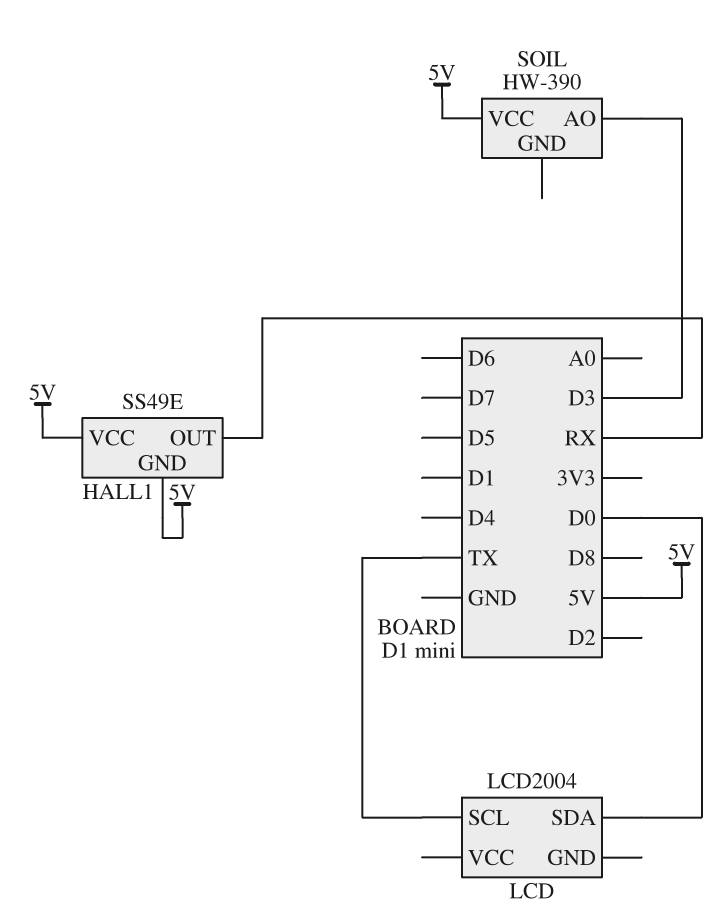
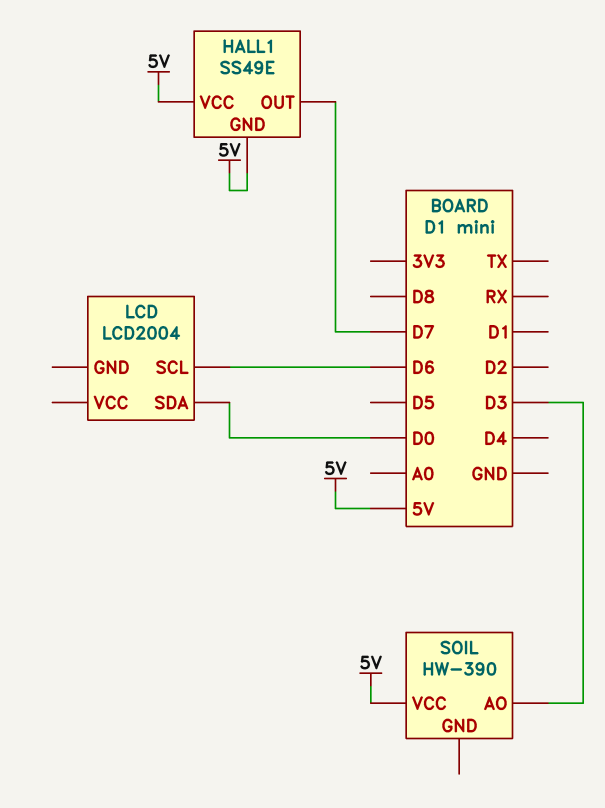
HALL1 pin OUT: RX -> D7
LCD pin SCL: TX -> D6

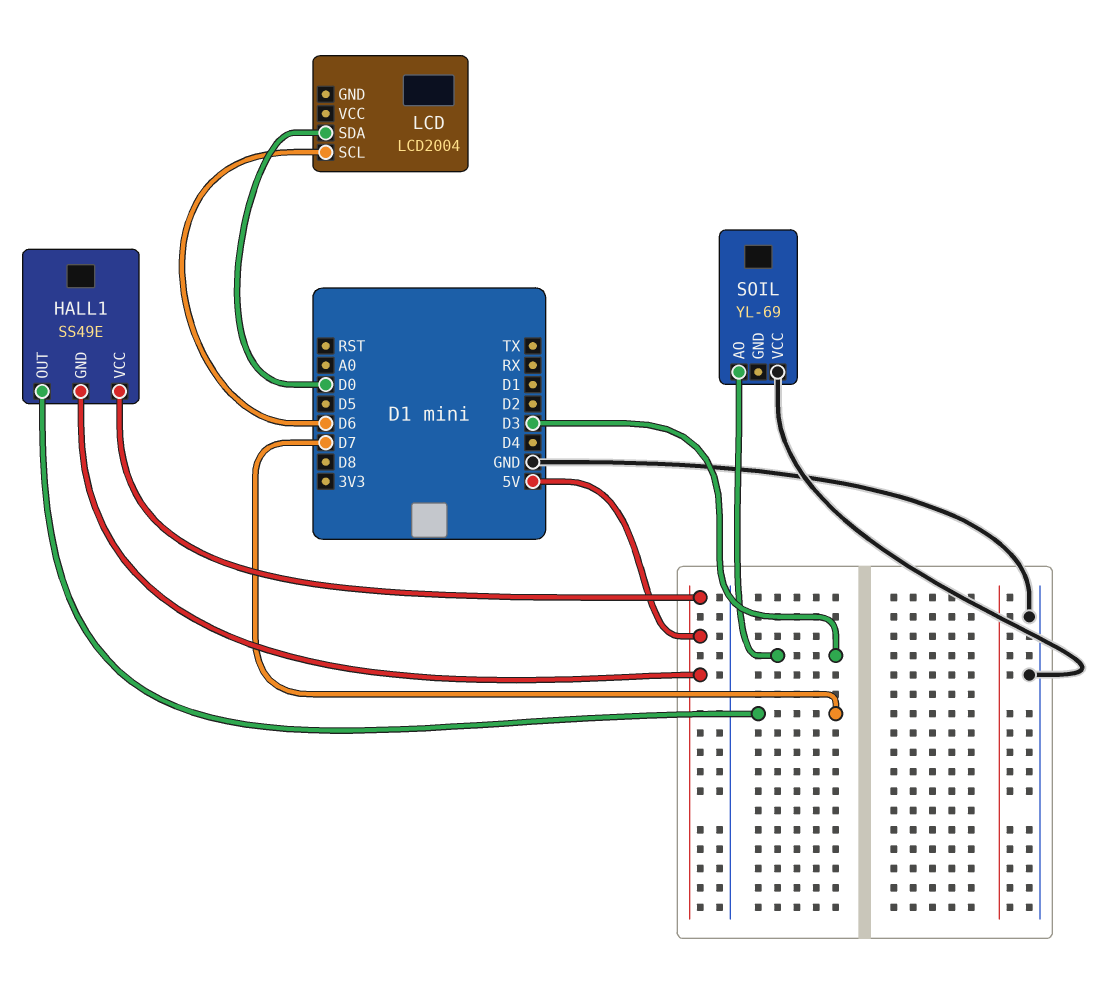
SOIL: HW-390 -> YL-69
SOIL pin VCC: 5V -> GND

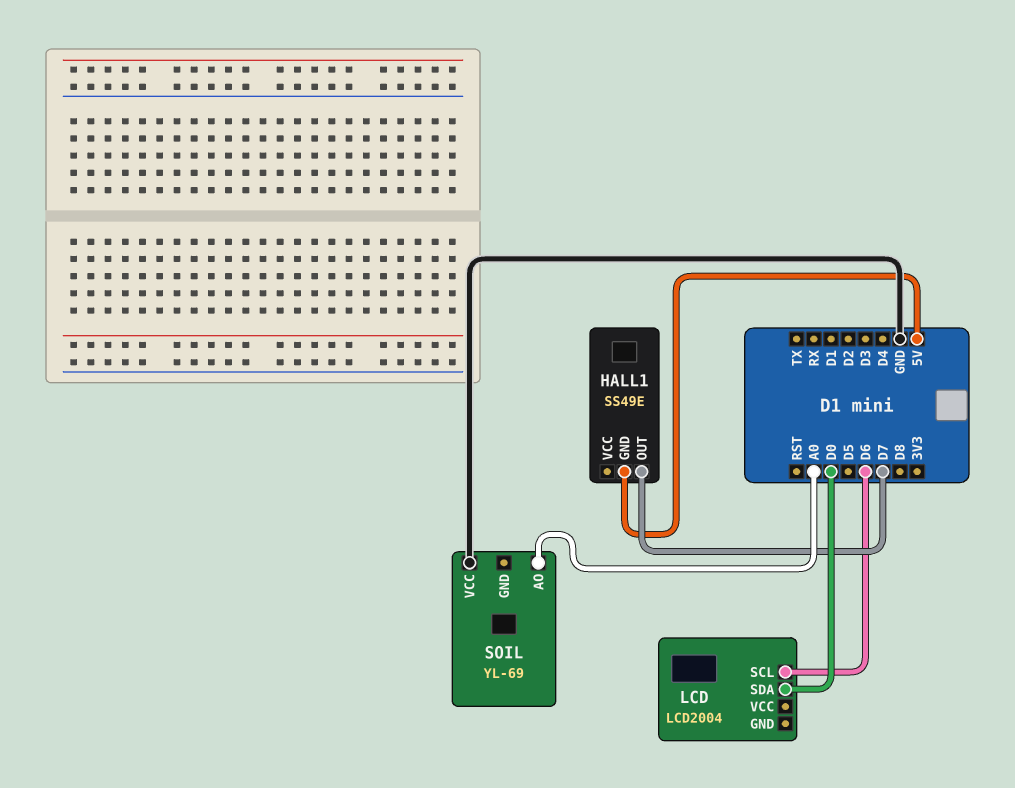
HALL1 pin VCC: 5V -> none
SOIL pin AO: D3 -> A0

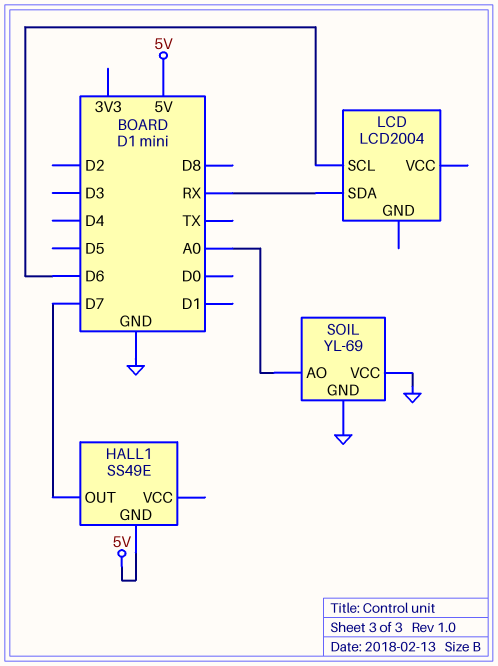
LCD pin SDA: D0 -> RX
SOIL pin GND: none -> GND

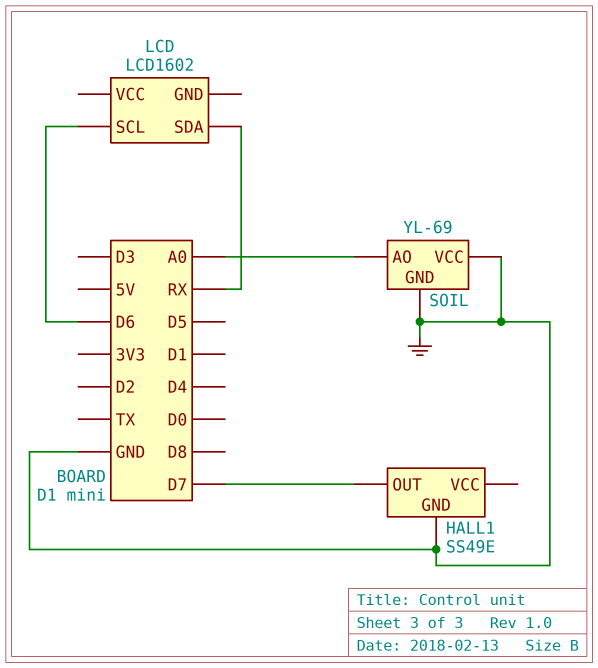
HALL1 pin GND: 5V -> GND
LCD: LCD2004 -> LCD1602

